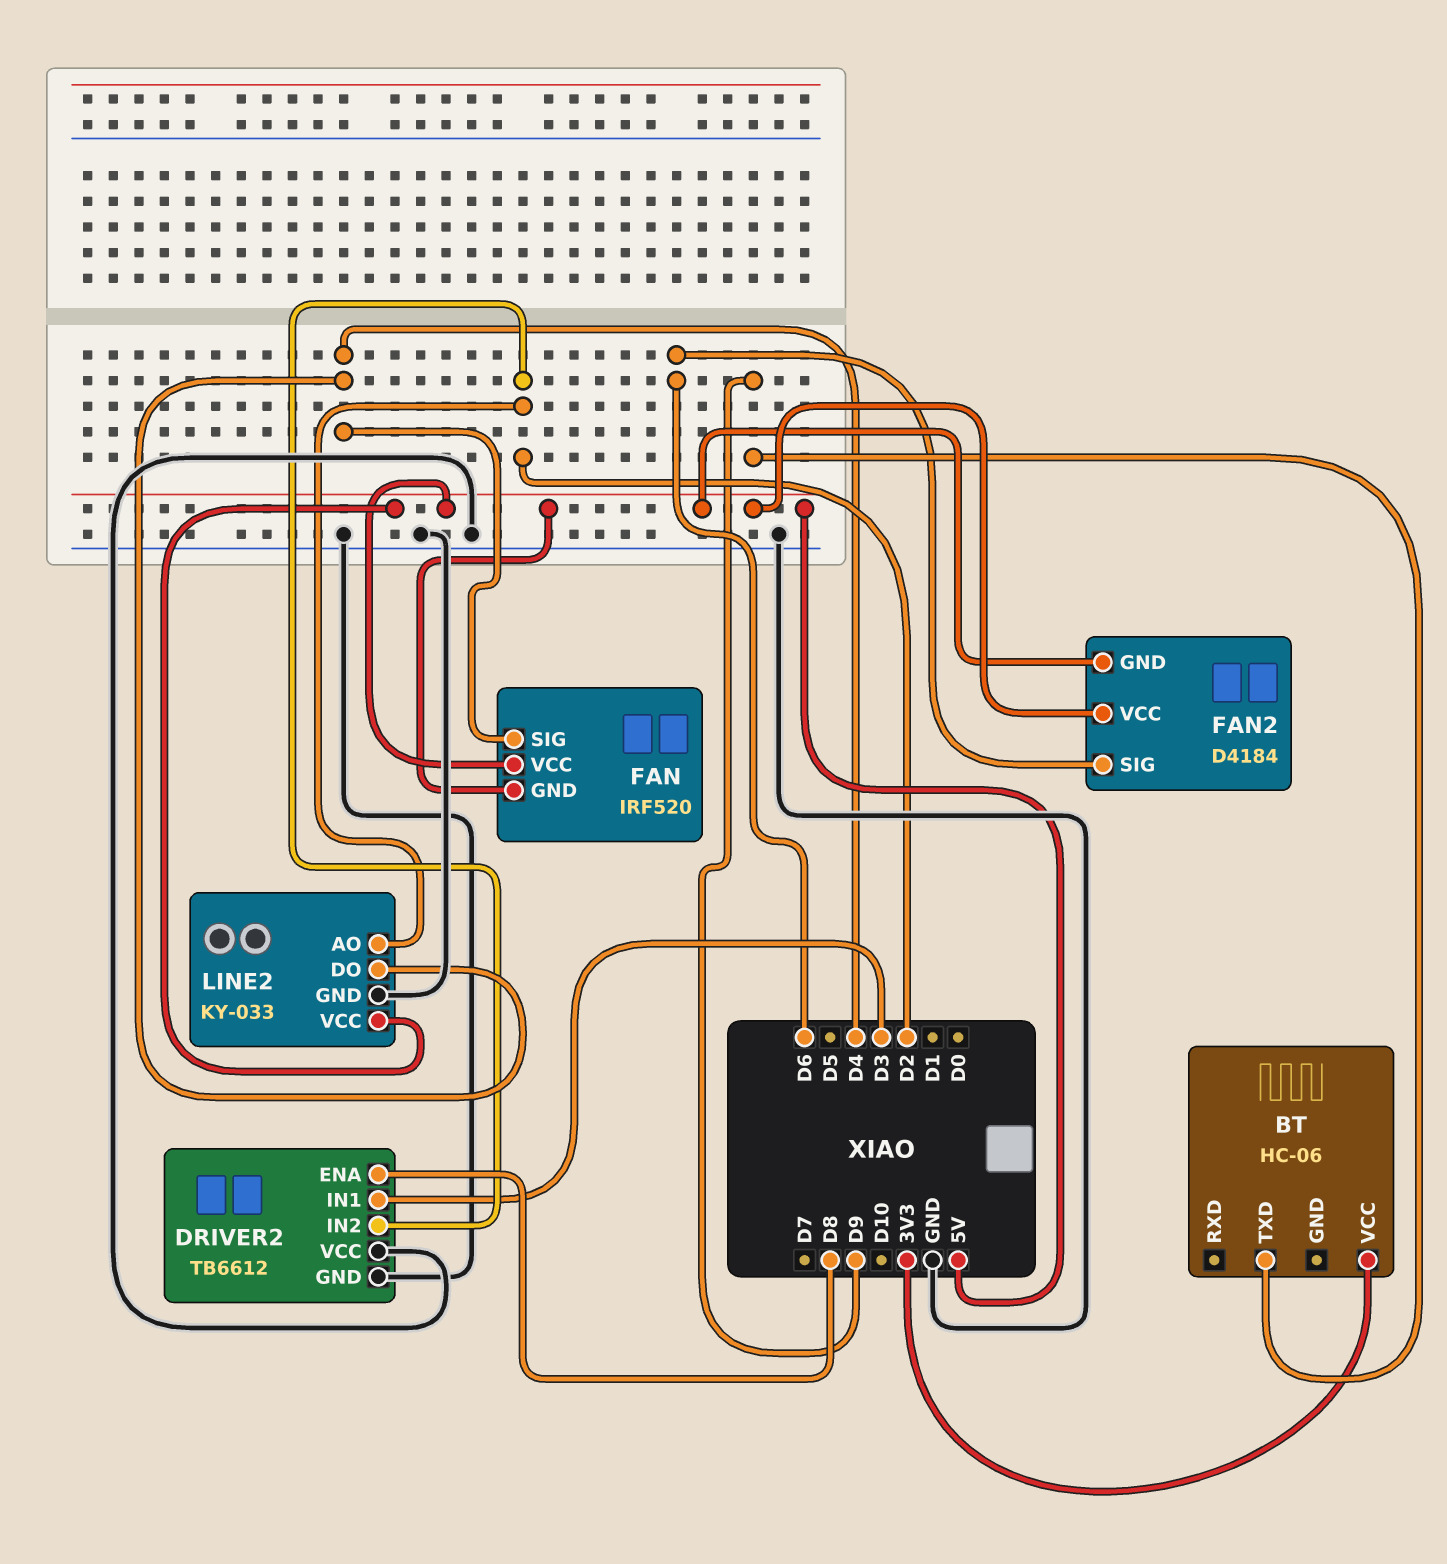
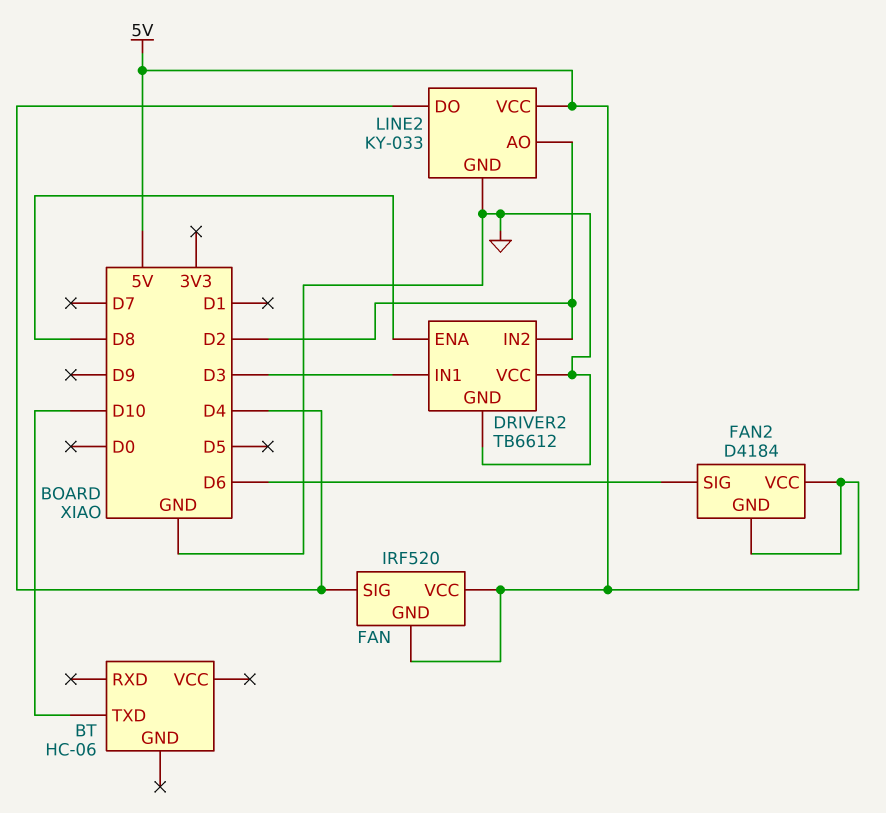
BT pin TXD: D9 -> D10
BT pin VCC: 3V3 -> none

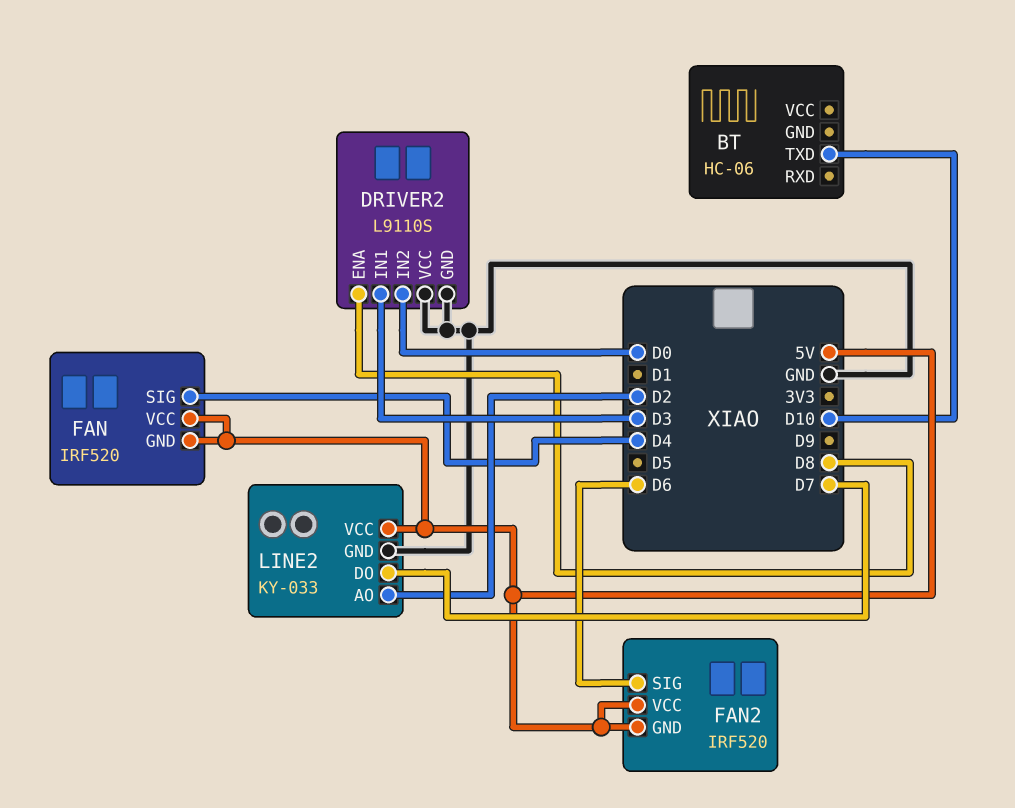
DRIVER2: TB6612 -> L9110S
DRIVER2 pin IN2: D2 -> D0
FAN2: D4184 -> IRF520
LINE2 pin DO: D4 -> D7

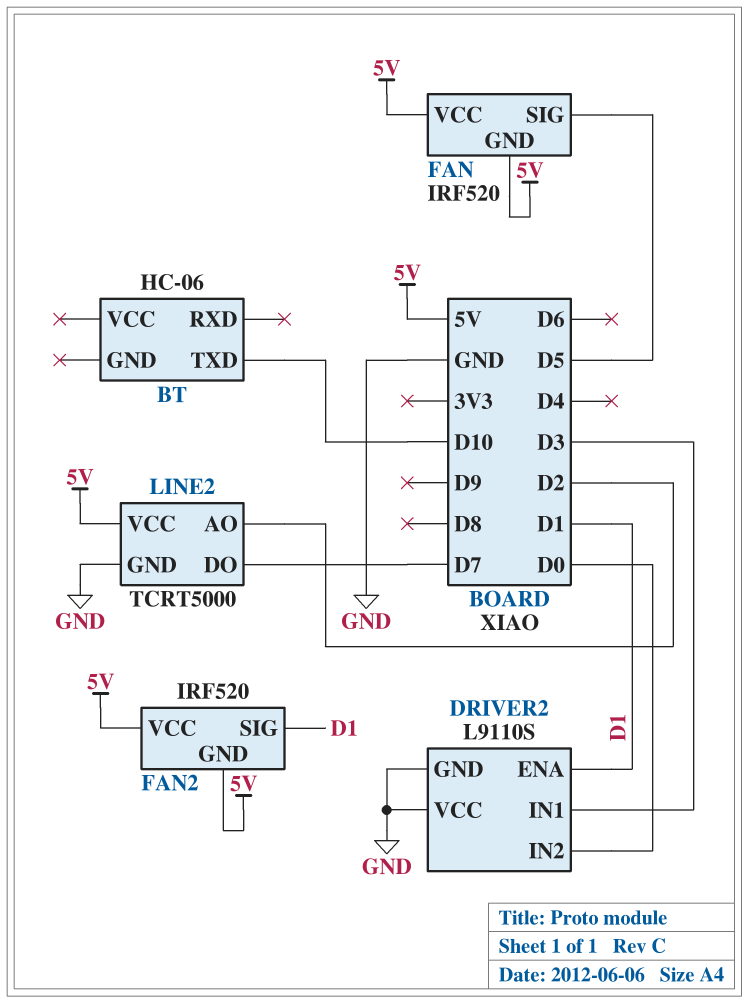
DRIVER2 pin ENA: D8 -> D1
FAN pin SIG: D4 -> D5
FAN2 pin SIG: D6 -> D1
LINE2: KY-033 -> TCRT5000

